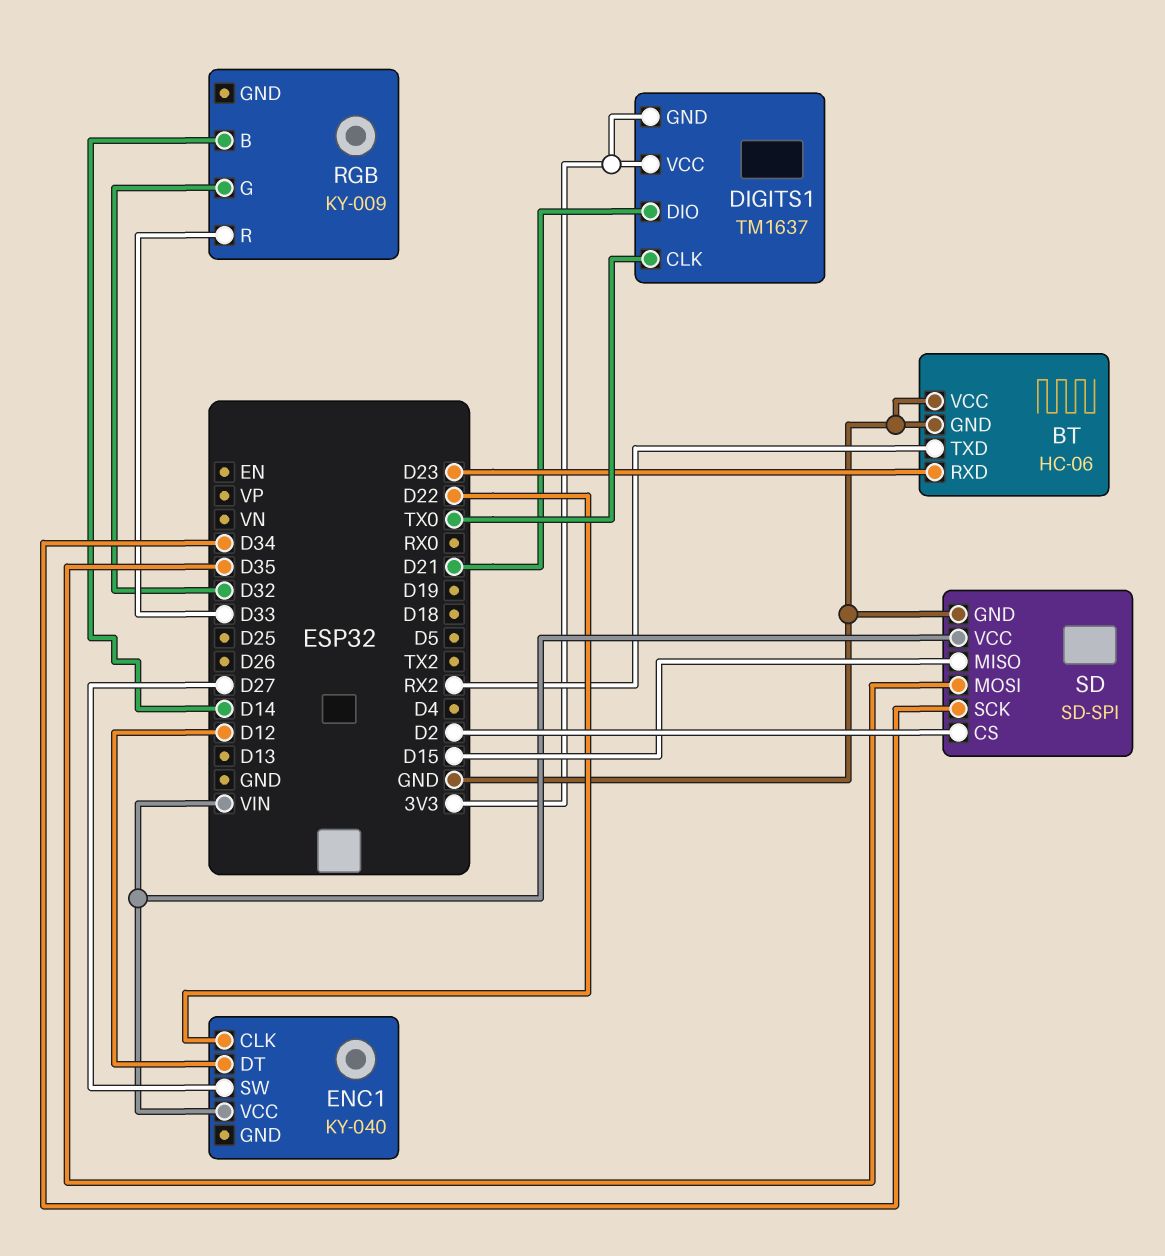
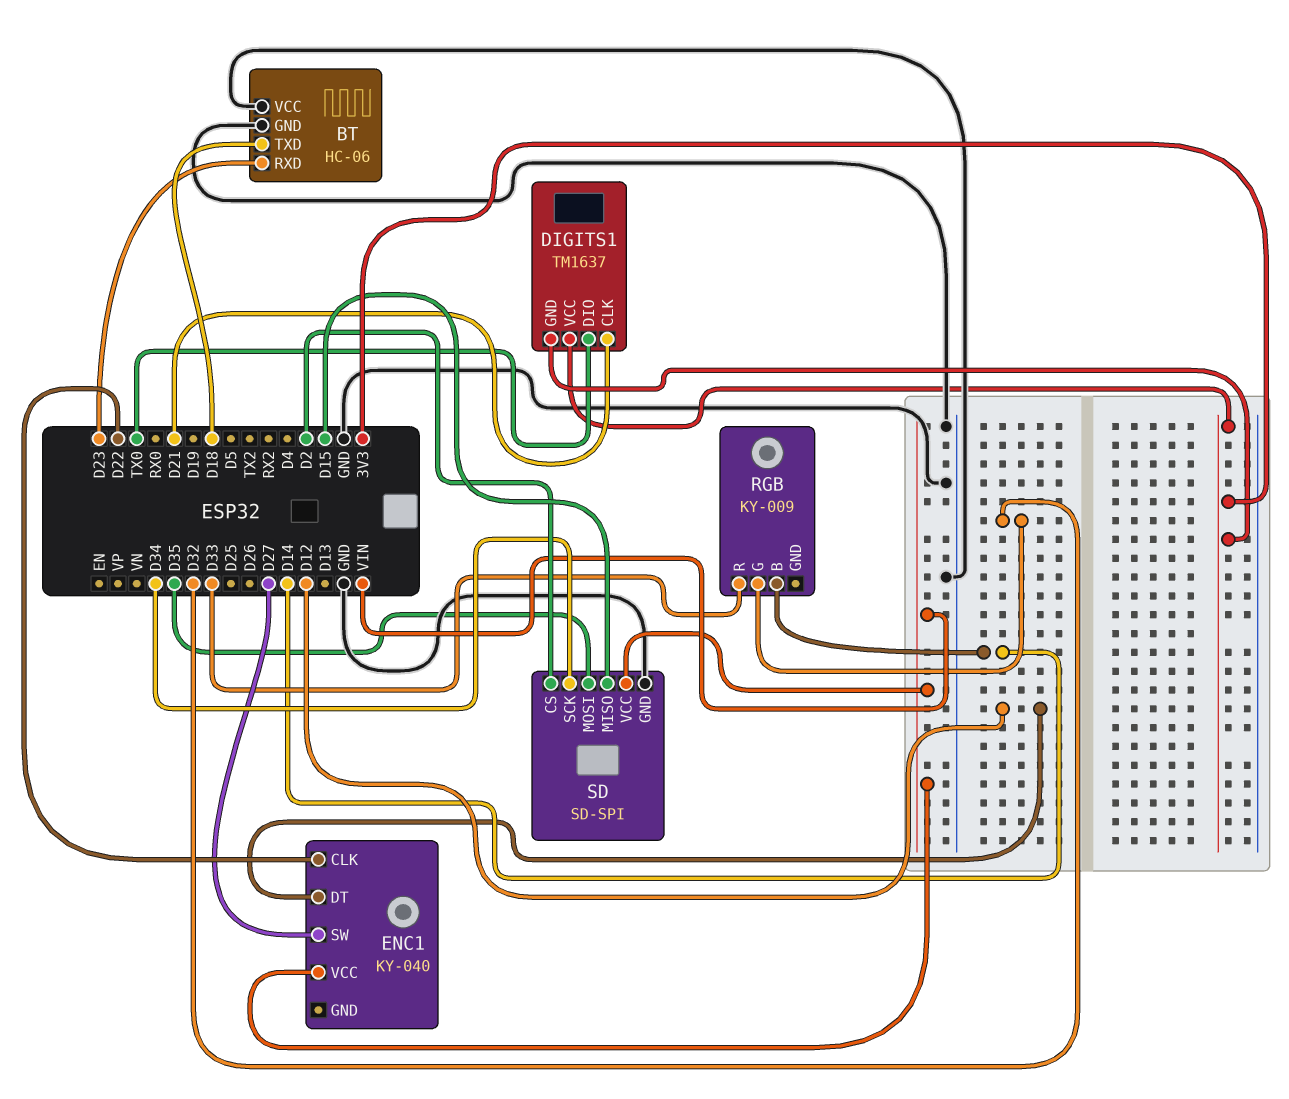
BT pin TXD: RX2 -> D18
DIGITS1 pin CLK: TX0 -> D21
DIGITS1 pin DIO: D21 -> TX0

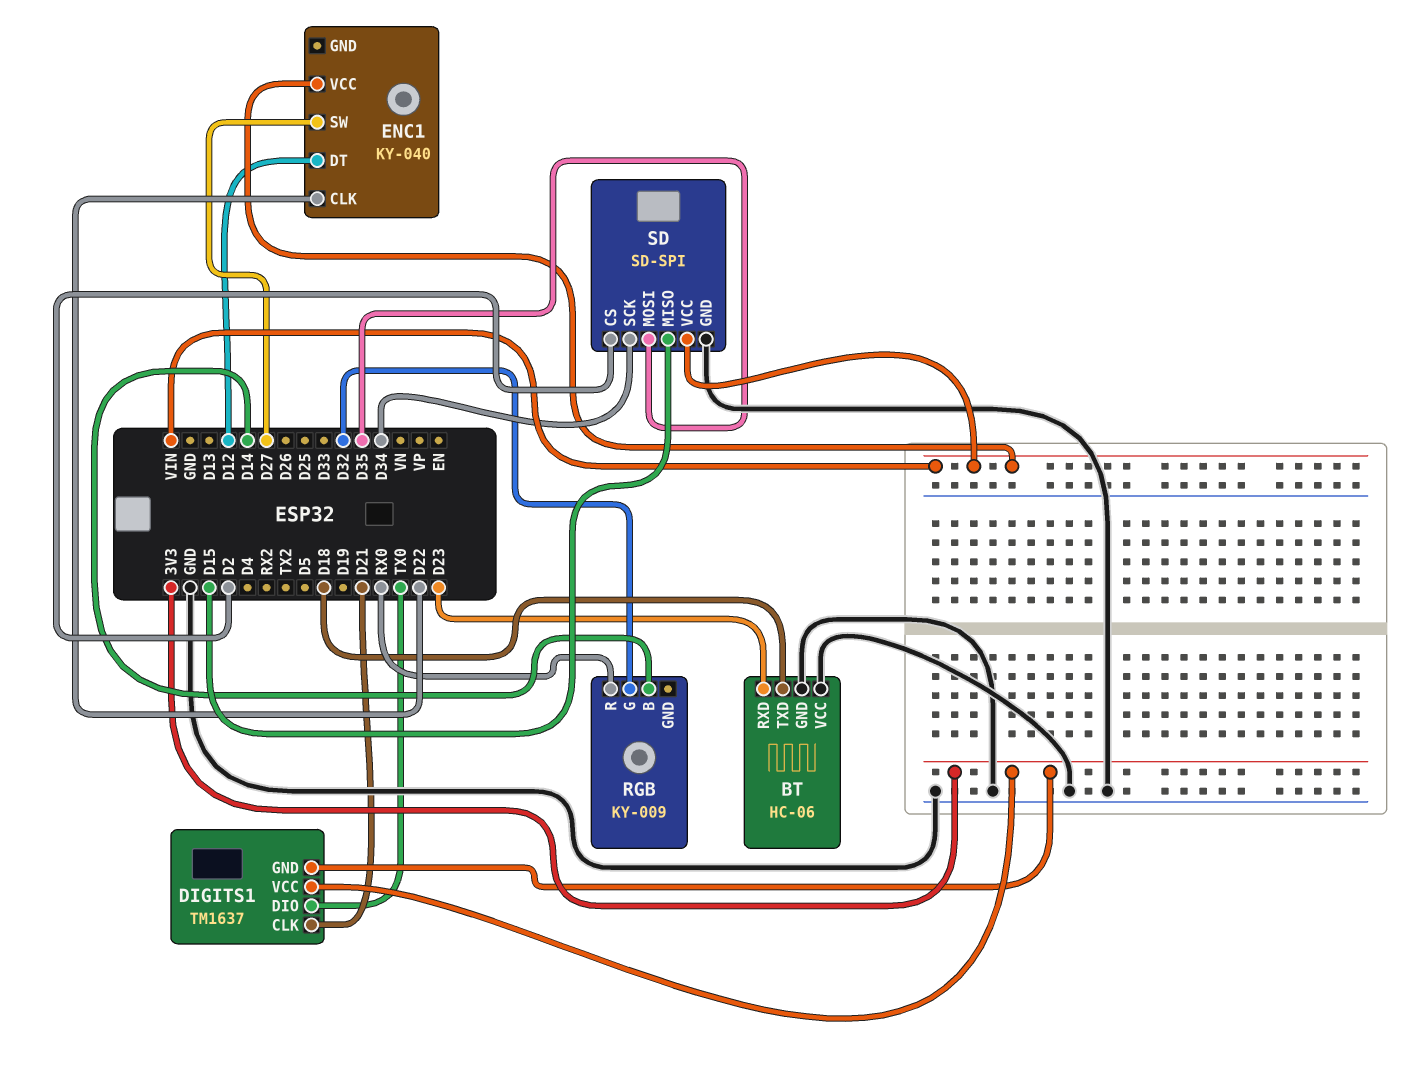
RGB pin R: D33 -> RX0

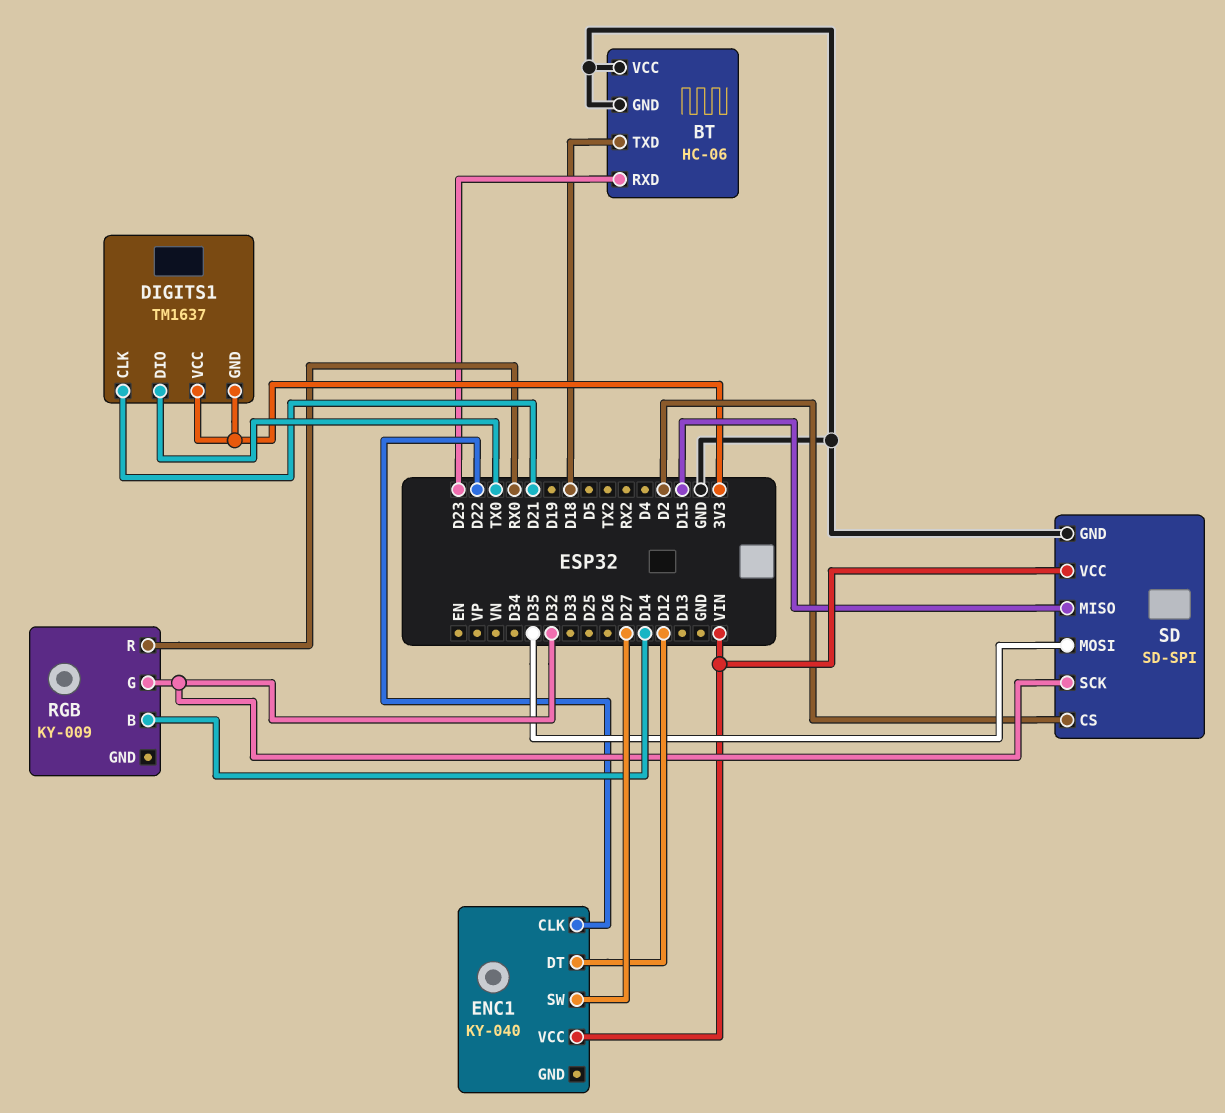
SD pin SCK: D34 -> D32

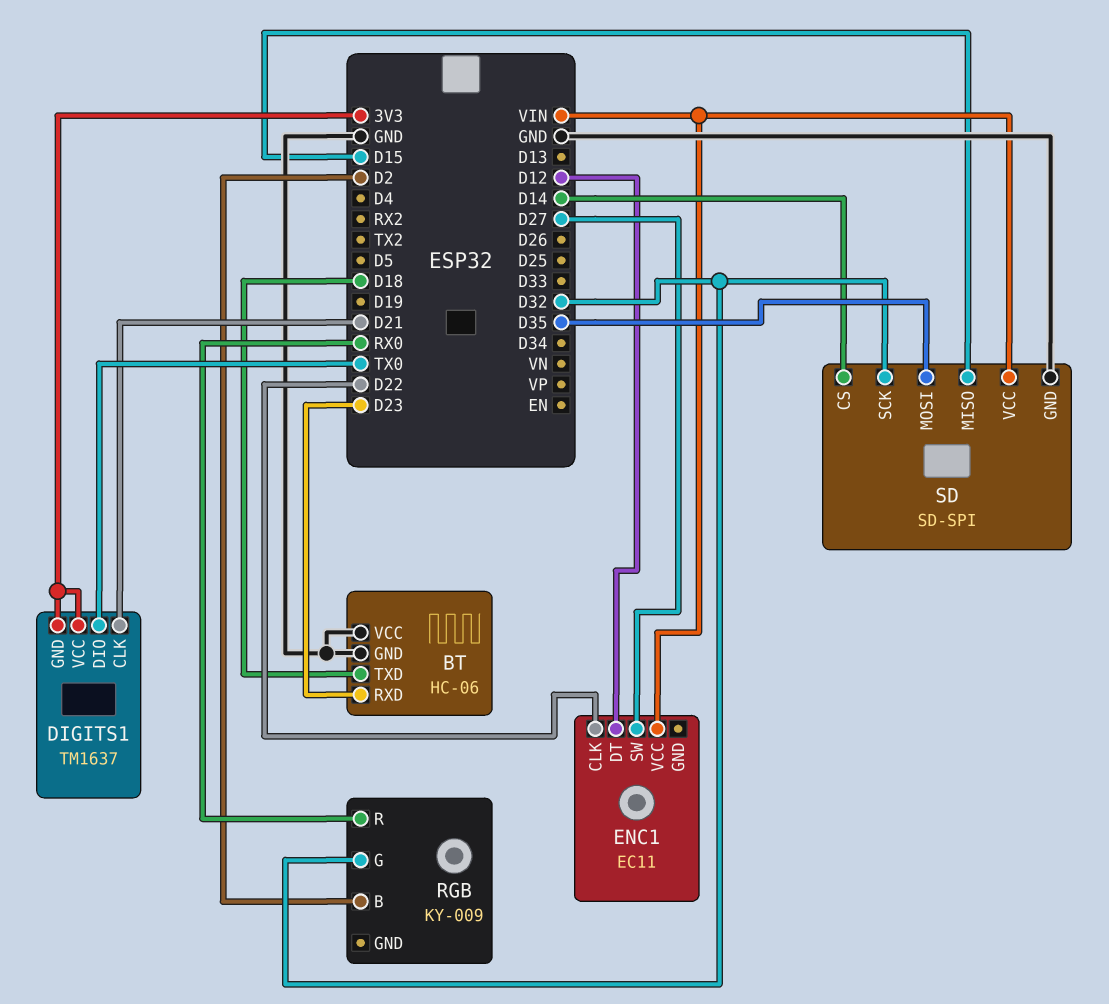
ENC1: KY-040 -> EC11
RGB pin B: D14 -> D2
SD pin CS: D2 -> D14

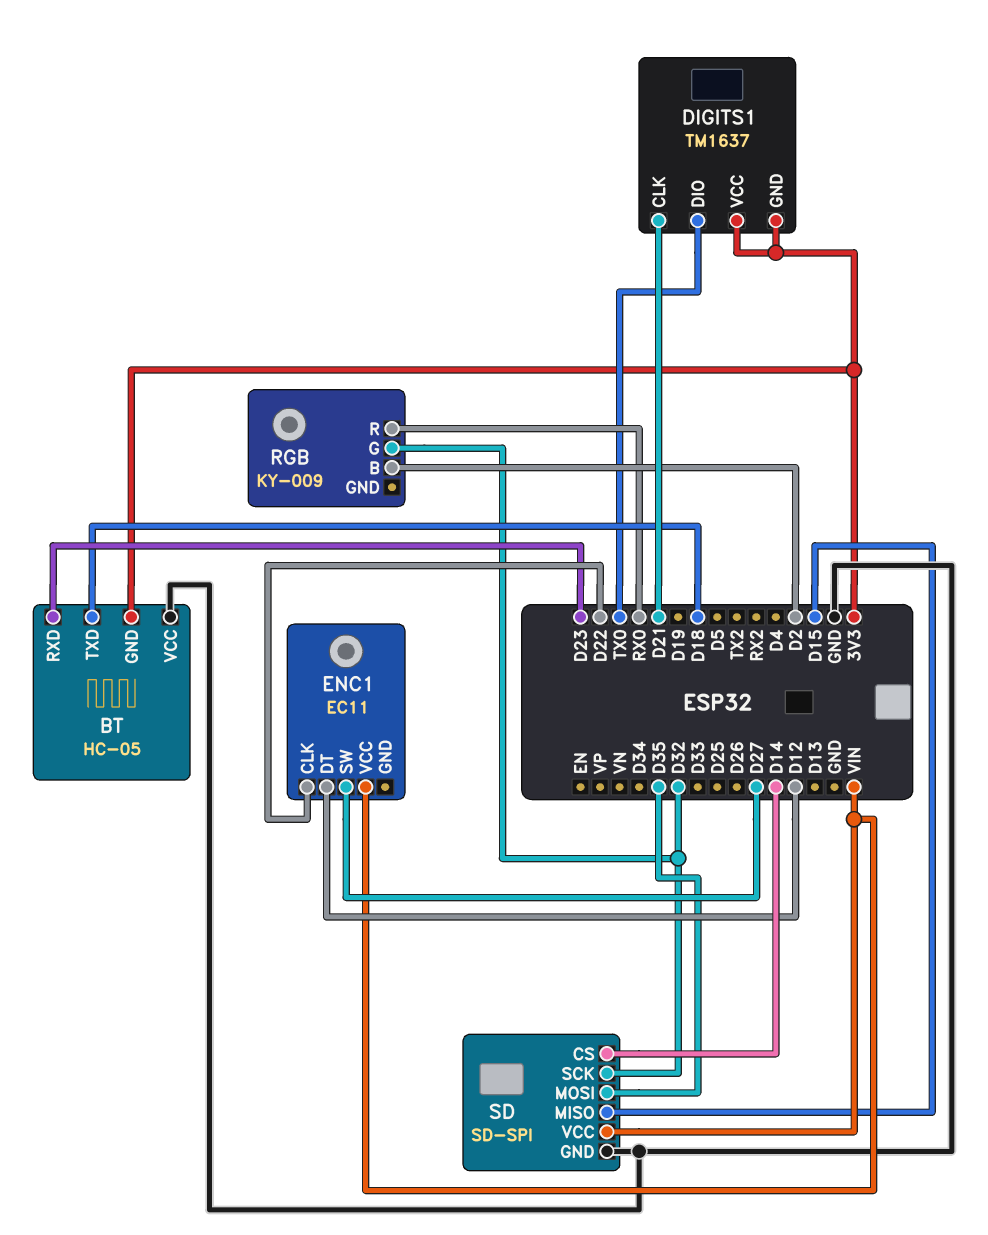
BT: HC-06 -> HC-05
BT pin GND: GND -> 3V3

